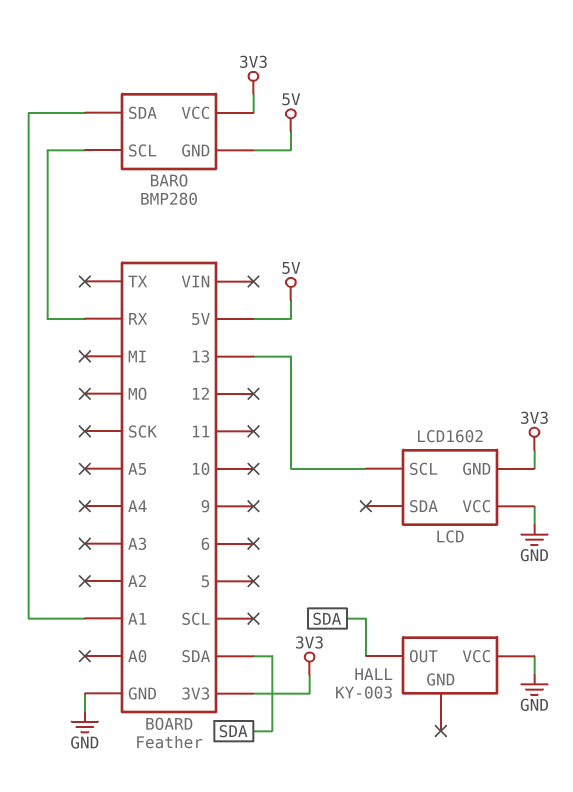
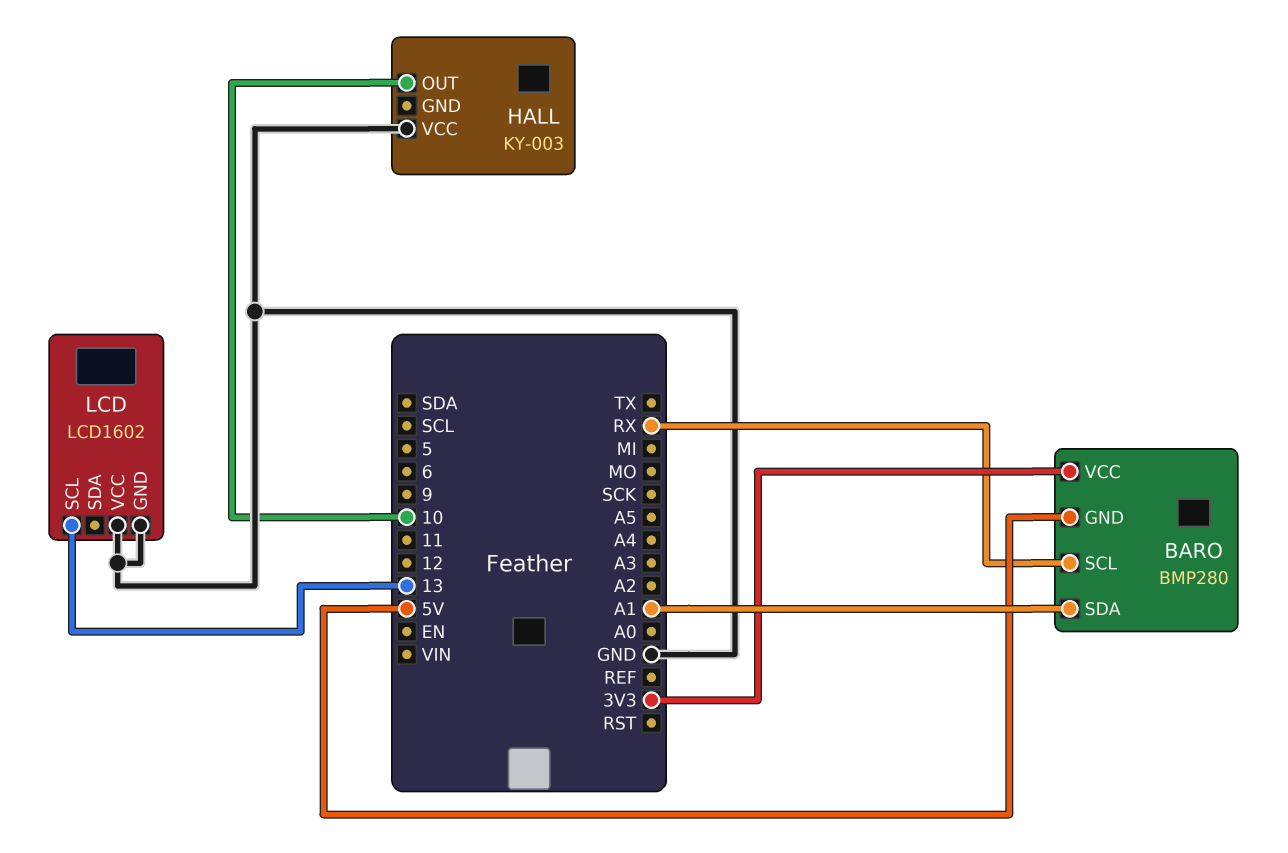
HALL pin OUT: SDA -> 10
LCD pin GND: 3V3 -> GND

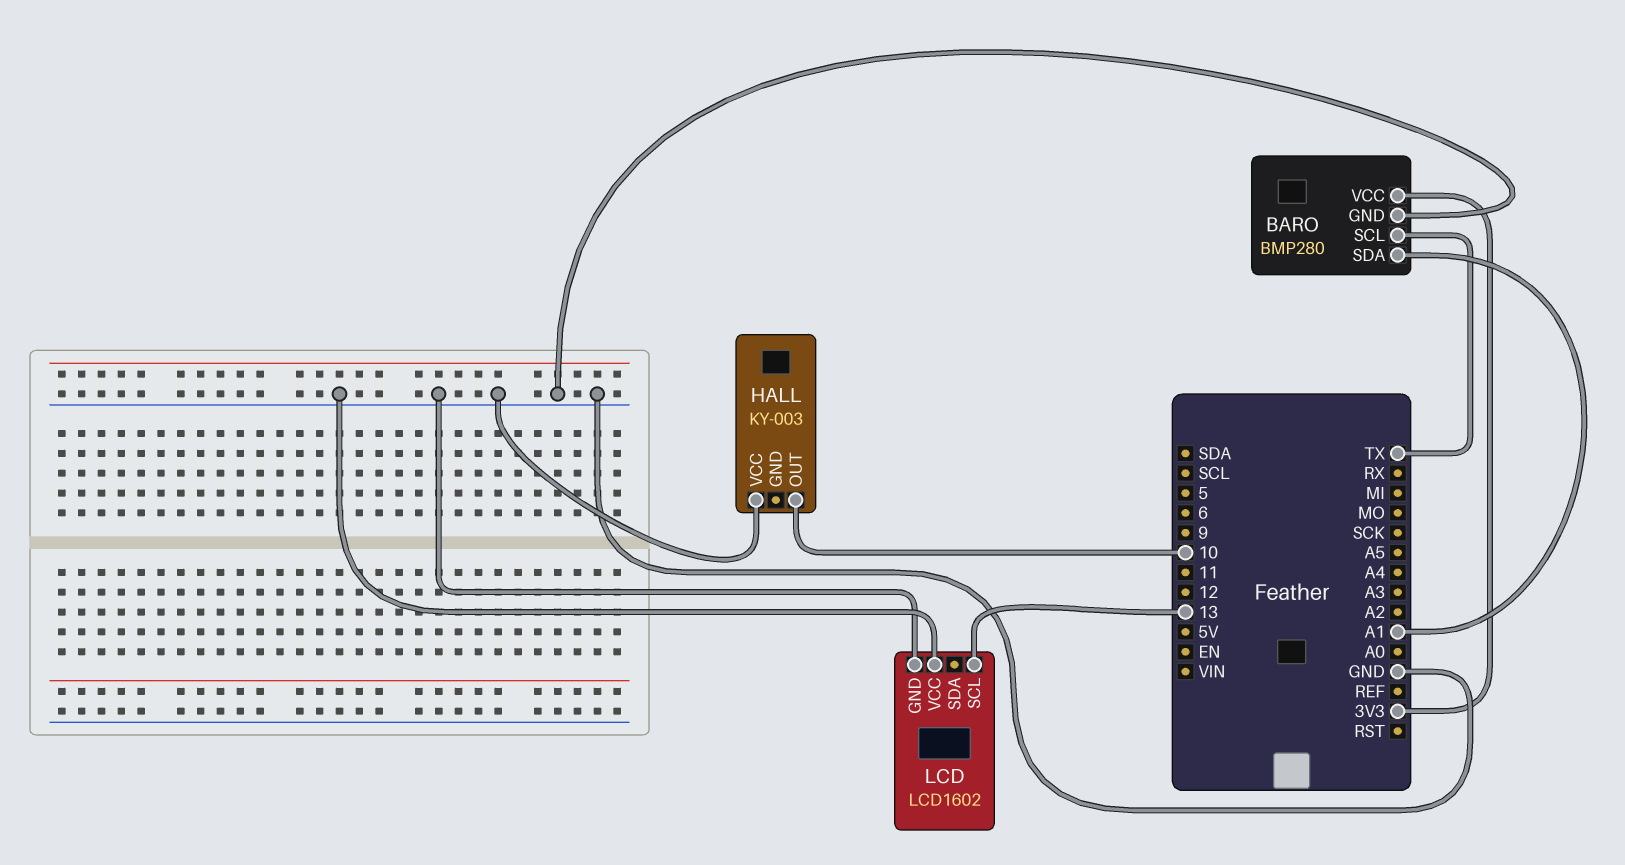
BARO pin GND: 5V -> GND
BARO pin SCL: RX -> TX

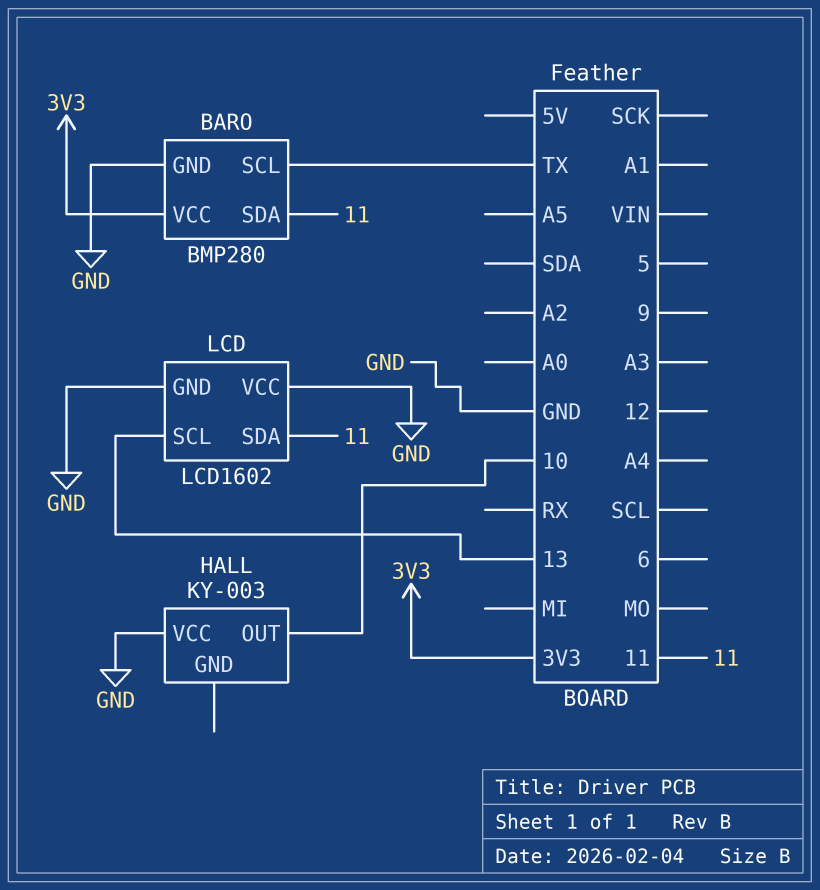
BARO pin SDA: A1 -> 11
LCD pin SDA: none -> 11

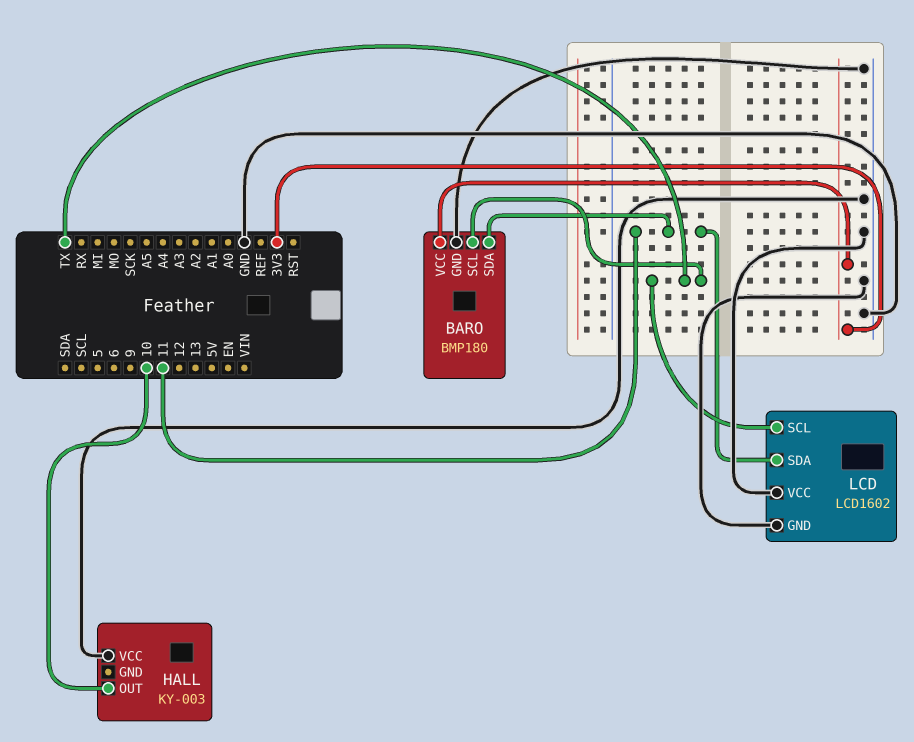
BARO: BMP280 -> BMP180
LCD pin SCL: 13 -> TX

